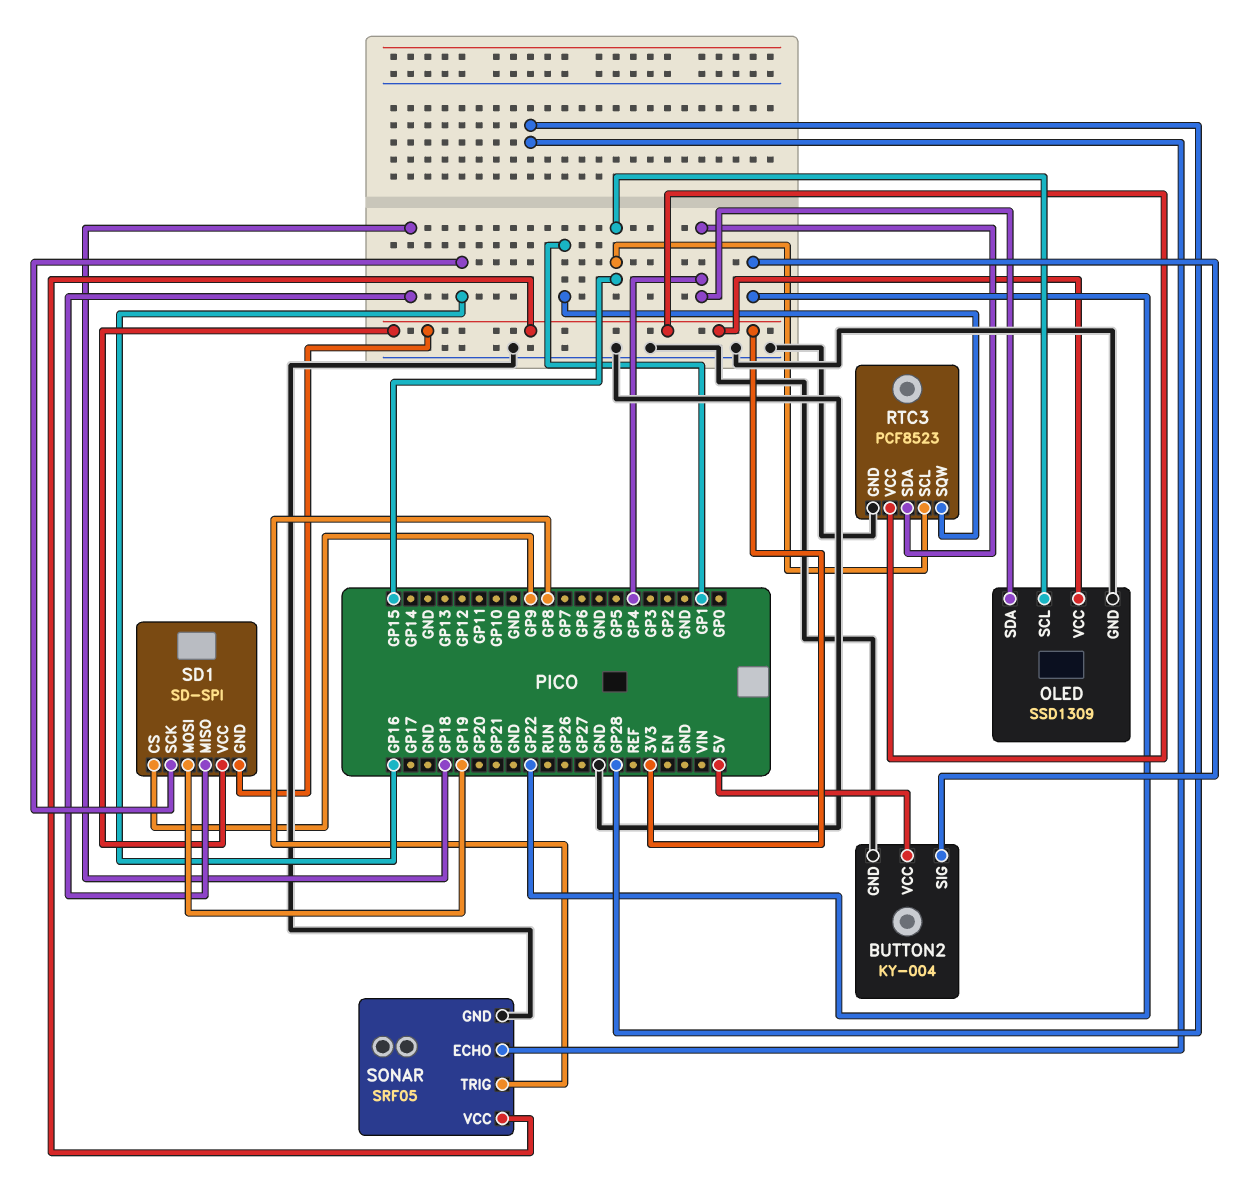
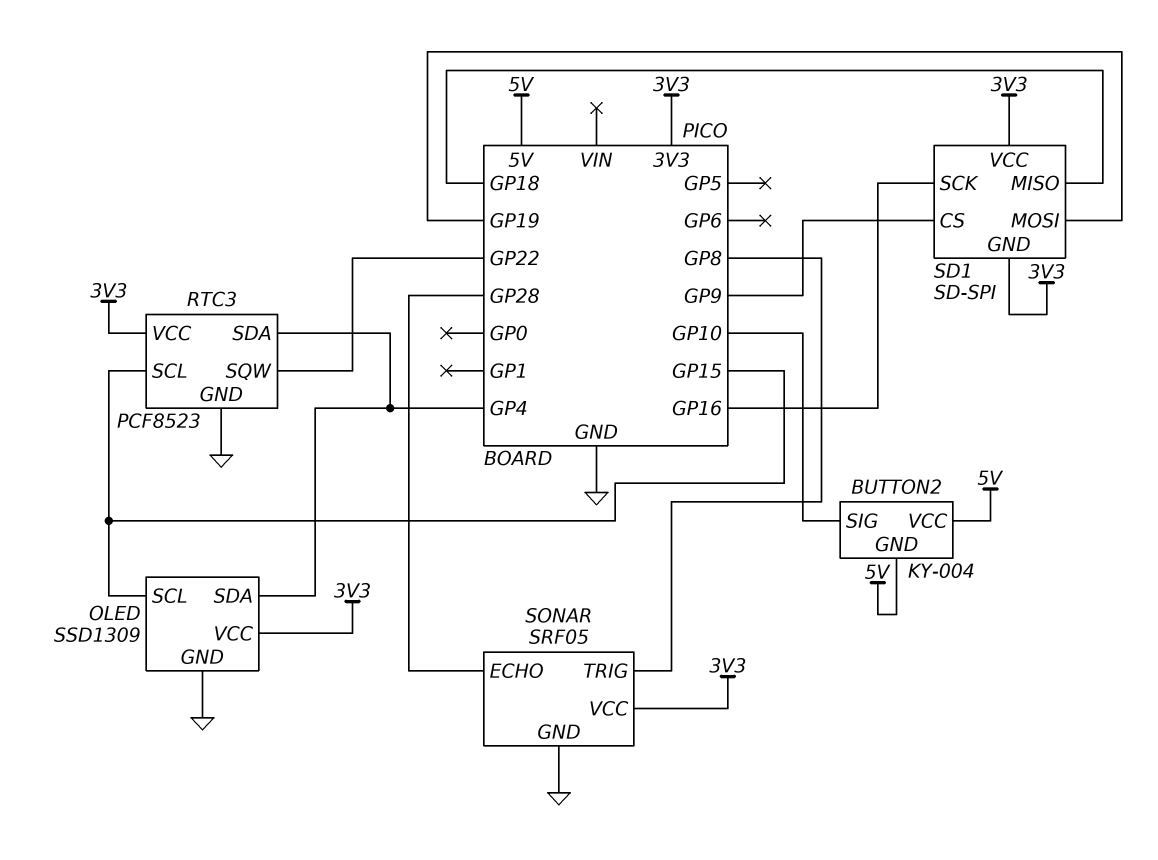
BUTTON2 pin GND: GND -> 5V
BUTTON2 pin SIG: GP22 -> GP10
RTC3 pin SQW: GP1 -> GP22

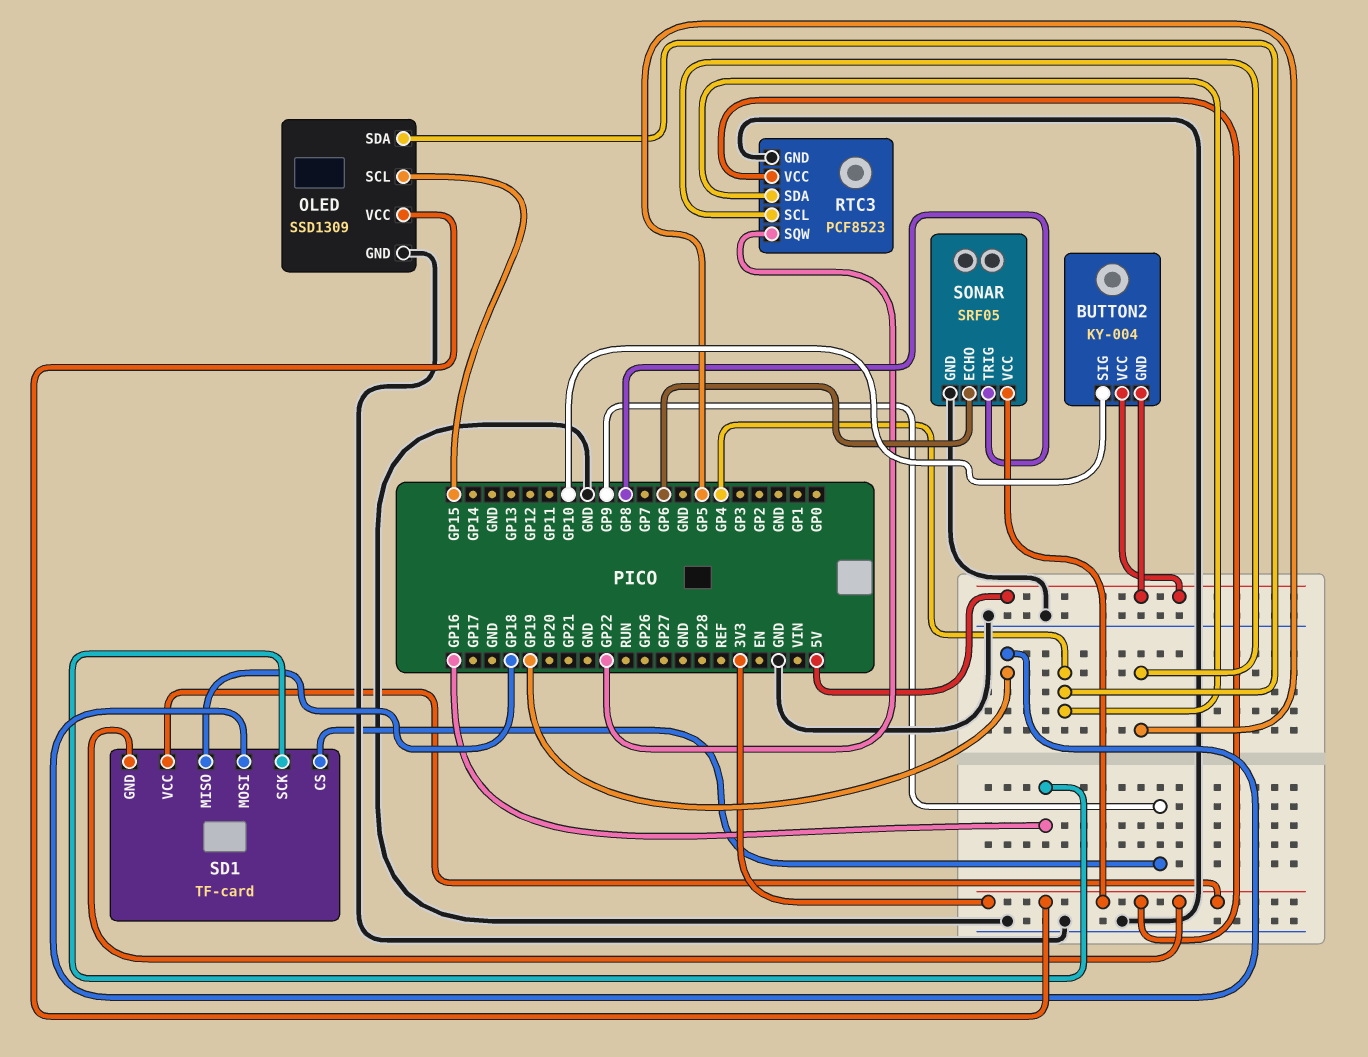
RTC3 pin SCL: GP15 -> GP5
SD1: SD-SPI -> TF-card
SONAR pin ECHO: GP28 -> GP6

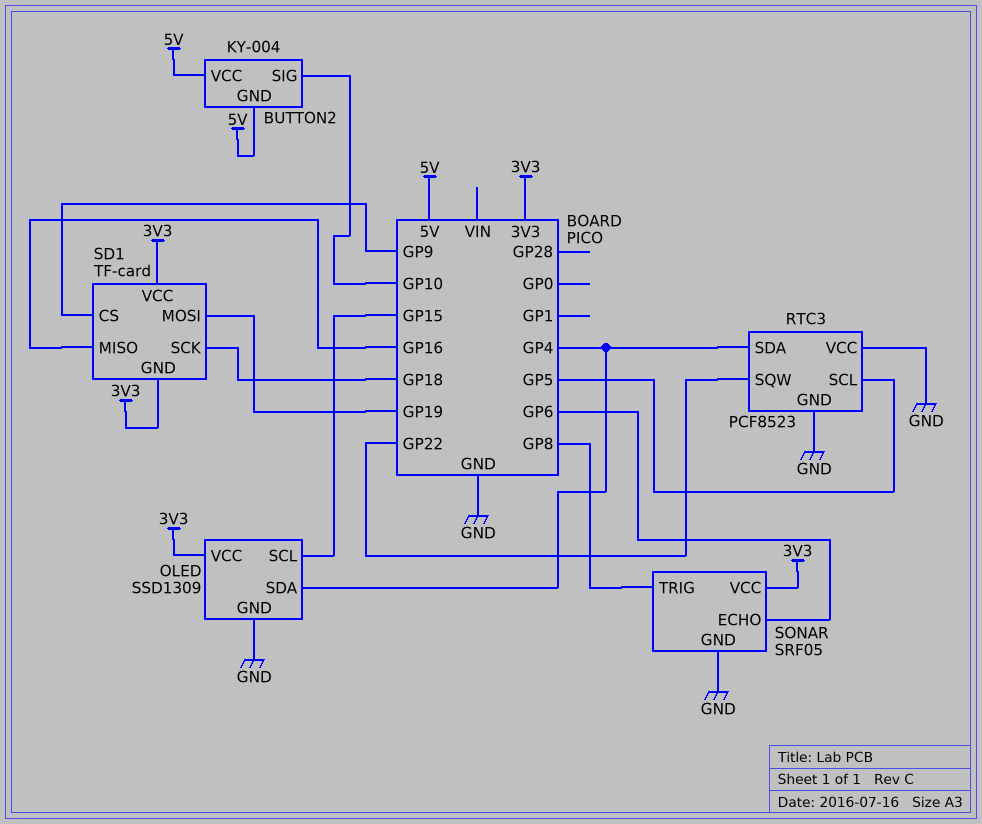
RTC3 pin VCC: 3V3 -> GND
SD1 pin MISO: GP18 -> GP16
SD1 pin SCK: GP16 -> GP18

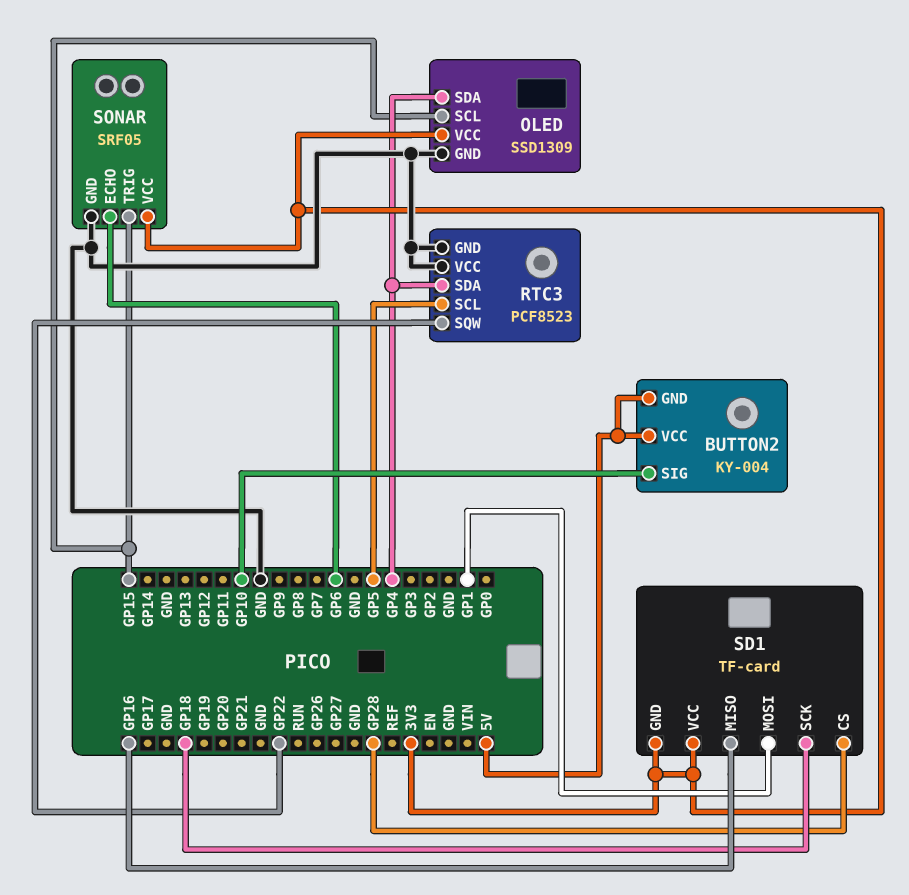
SD1 pin CS: GP9 -> GP28
SD1 pin MOSI: GP19 -> GP1
SONAR pin TRIG: GP8 -> GP15

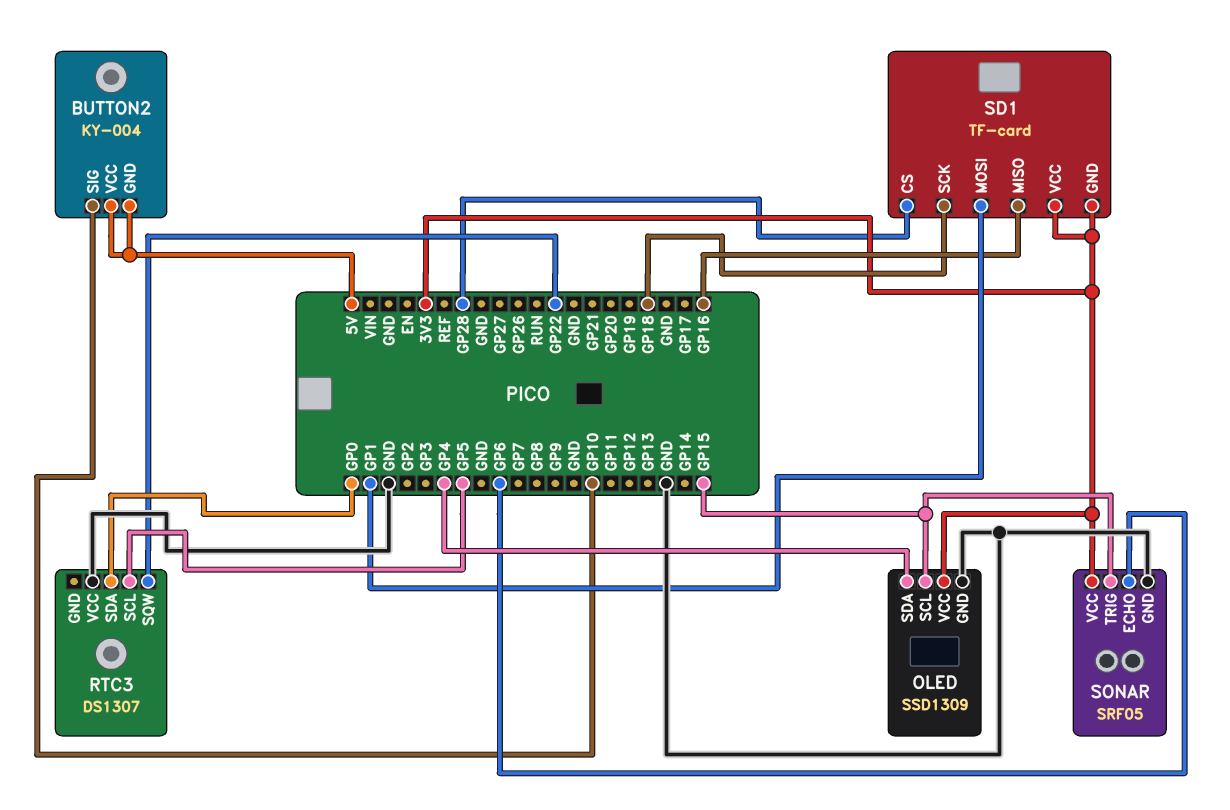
RTC3: PCF8523 -> DS1307
RTC3 pin GND: GND -> none
RTC3 pin SDA: GP4 -> GP0

